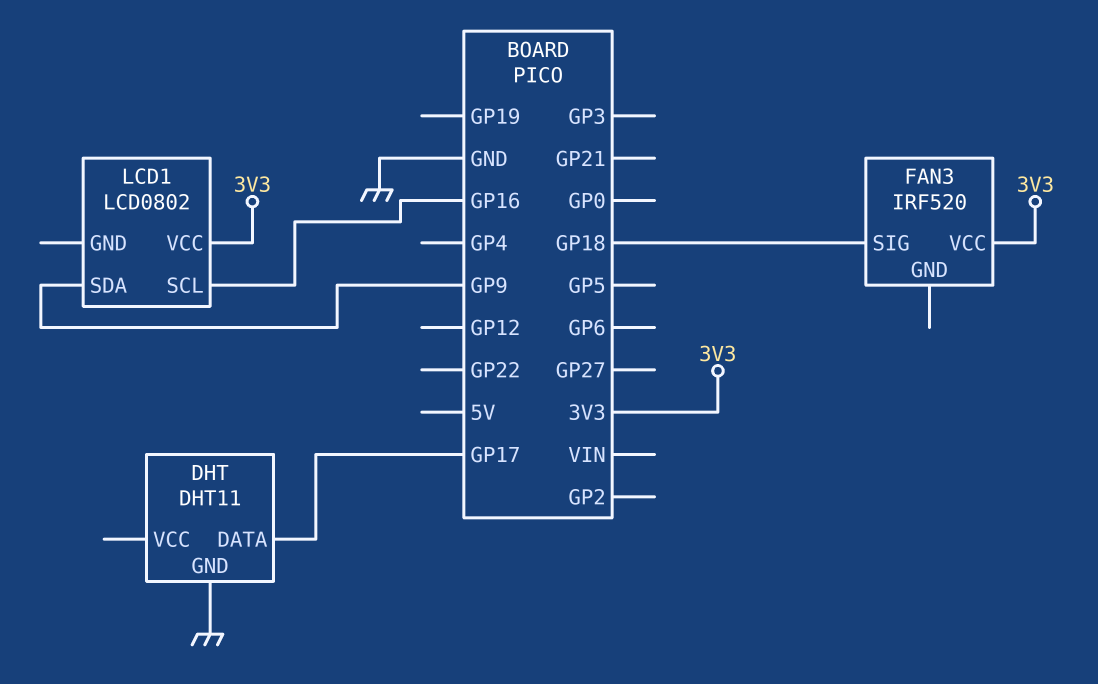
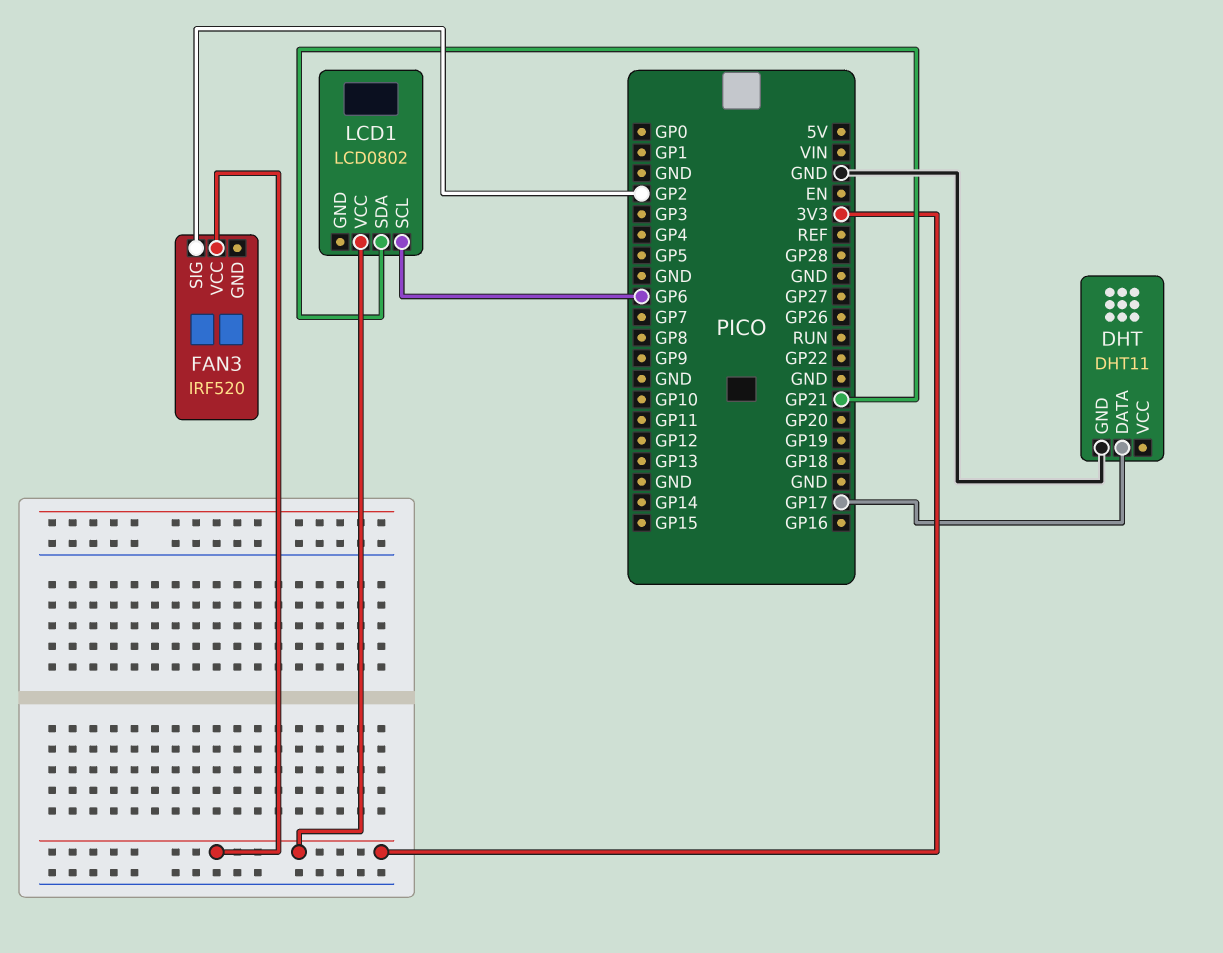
FAN3 pin SIG: GP18 -> GP2
LCD1 pin SCL: GP16 -> GP6
LCD1 pin SDA: GP9 -> GP21

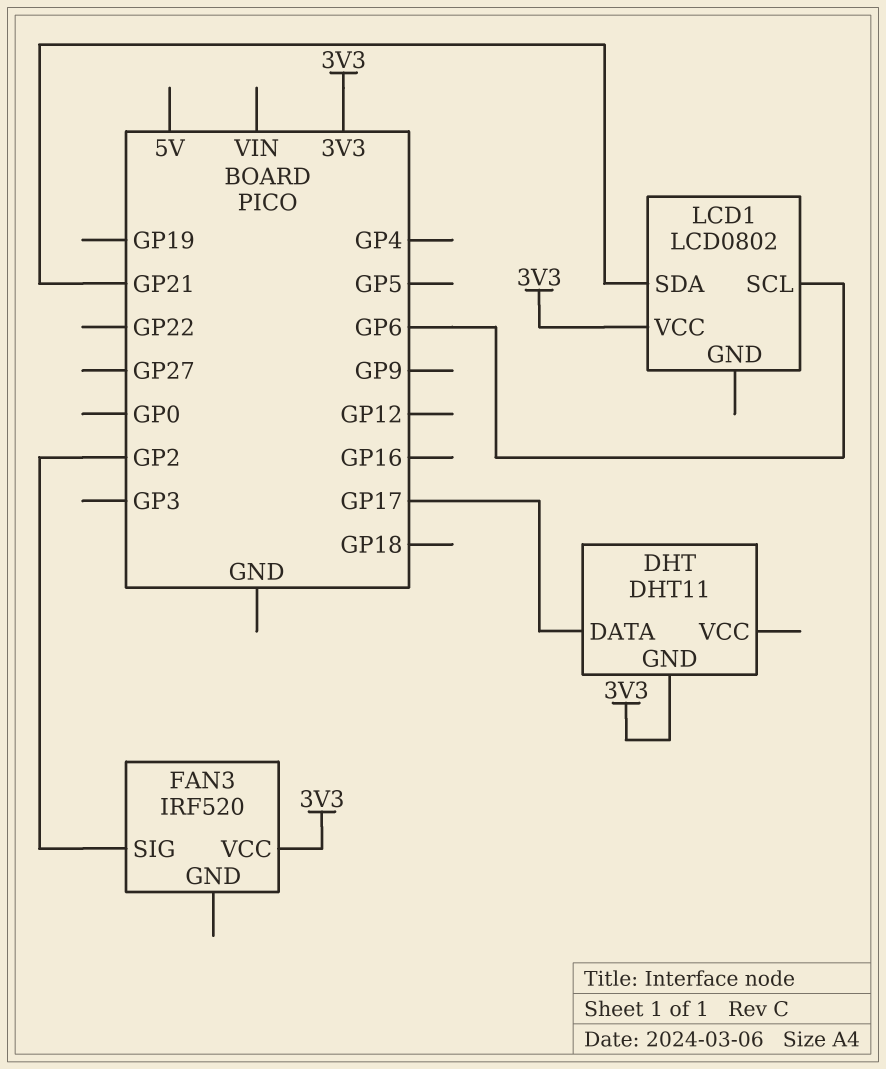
DHT pin GND: GND -> 3V3

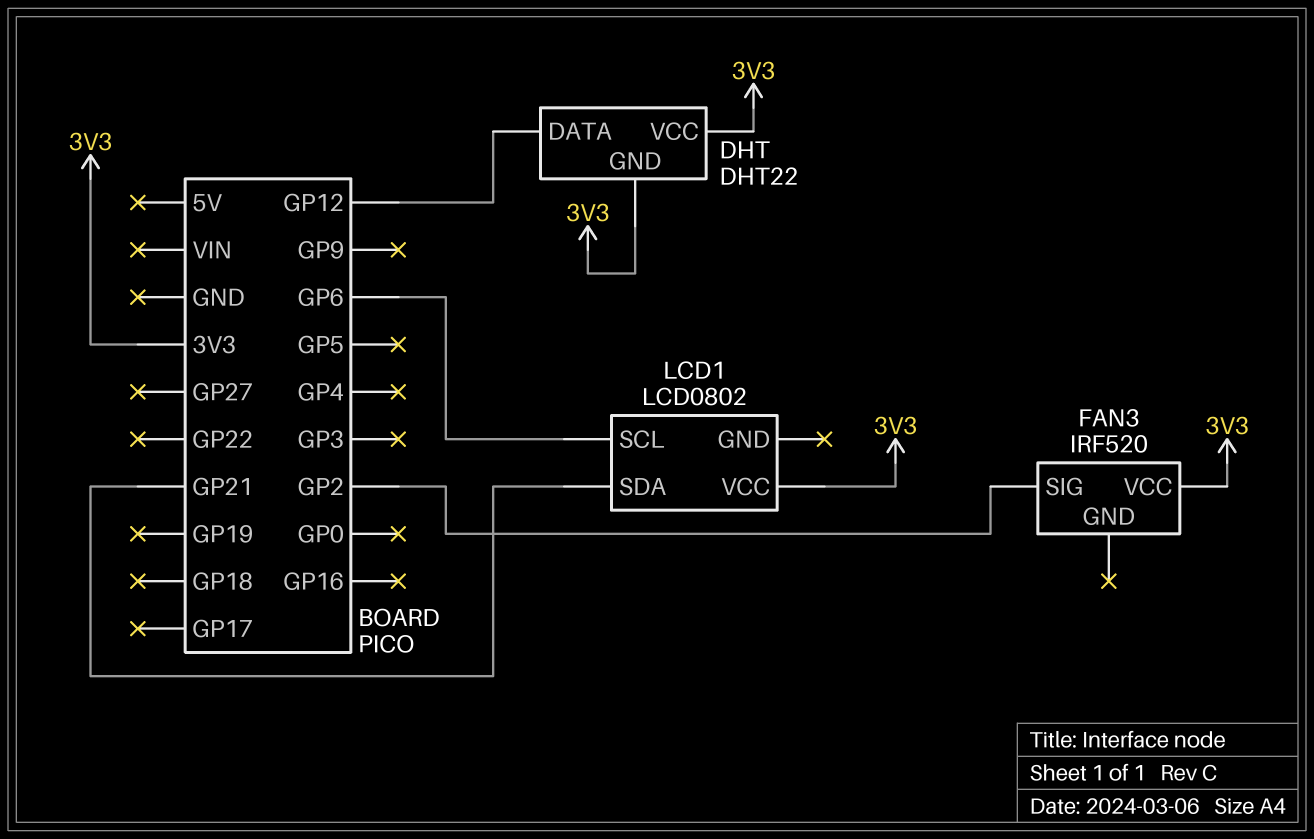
DHT: DHT11 -> DHT22
DHT pin DATA: GP17 -> GP12
DHT pin VCC: none -> 3V3

